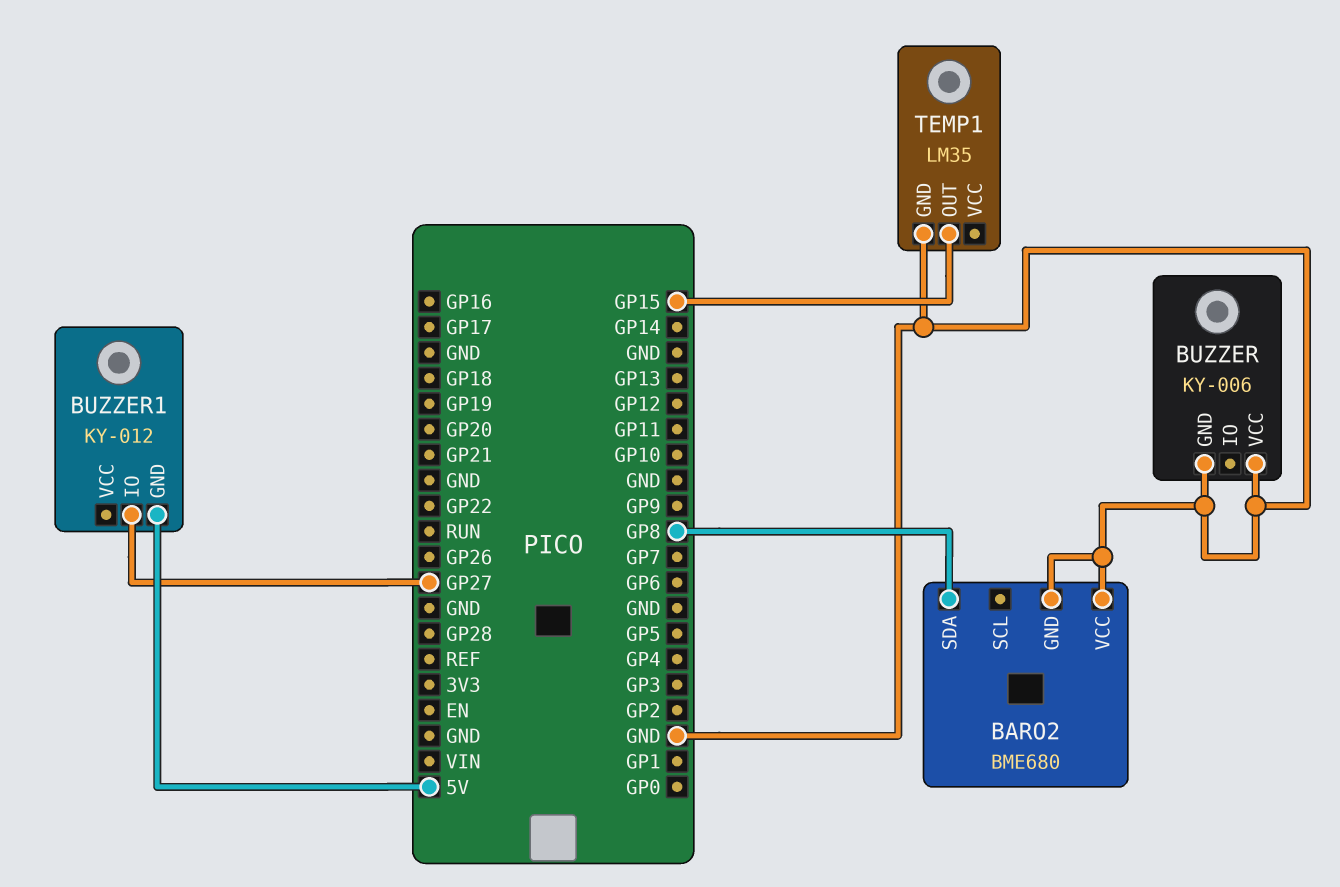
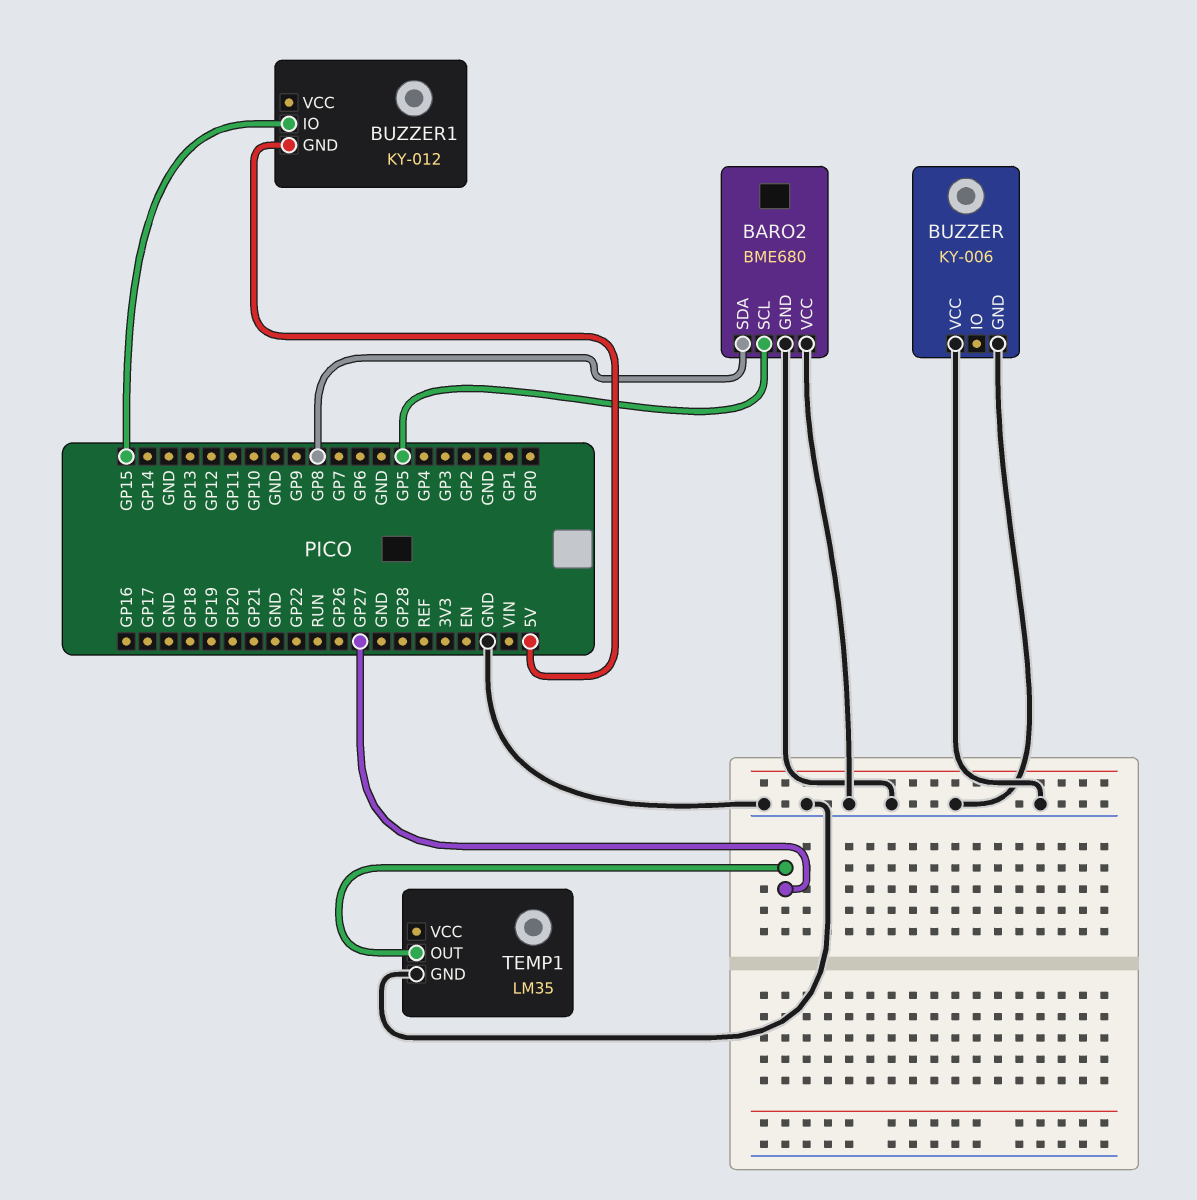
BARO2 pin SCL: none -> GP5
BUZZER1 pin IO: GP27 -> GP15
TEMP1 pin OUT: GP15 -> GP27

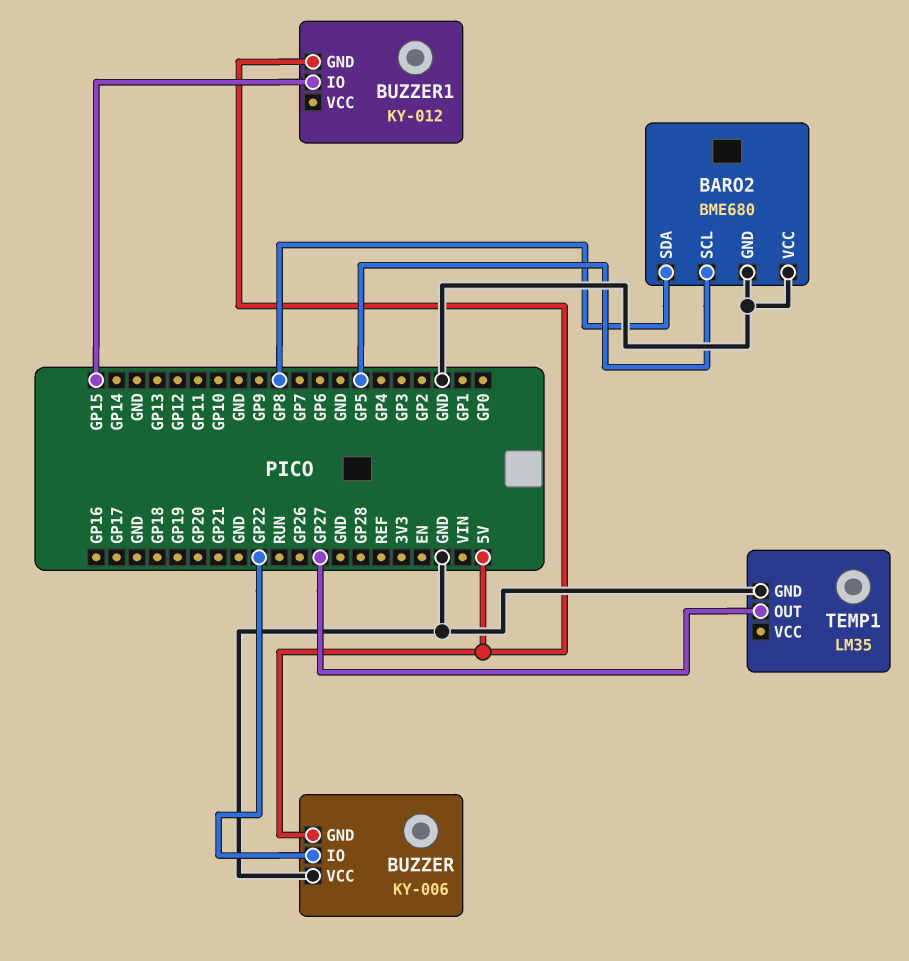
BUZZER pin GND: GND -> 5V
BUZZER pin IO: none -> GP22

